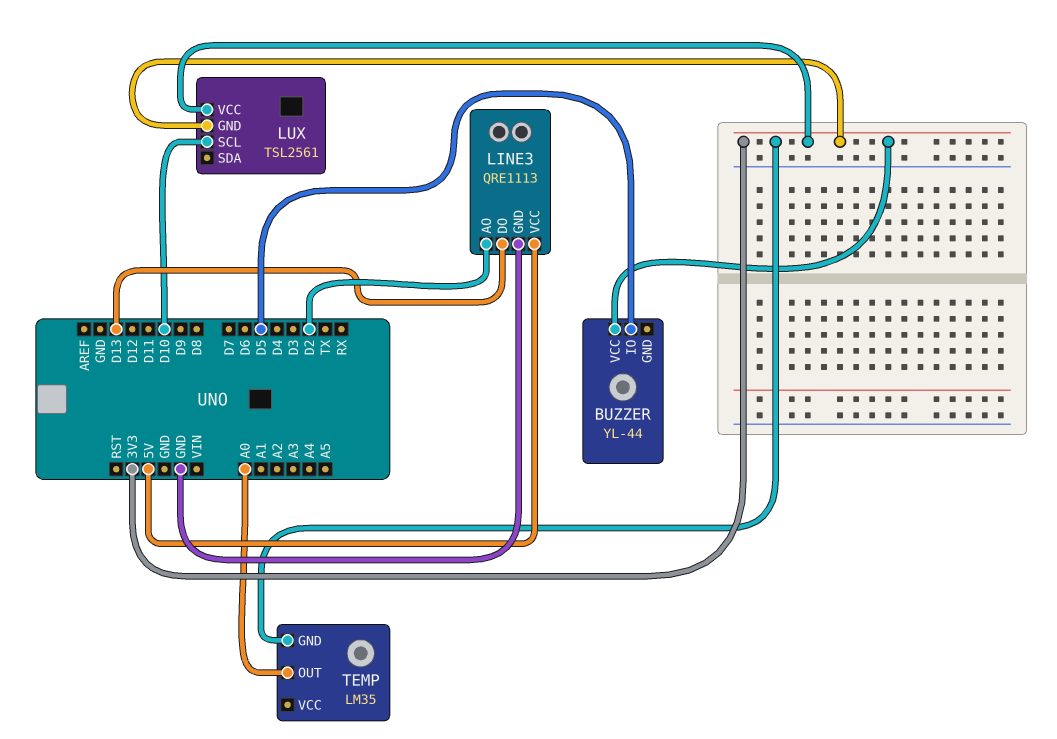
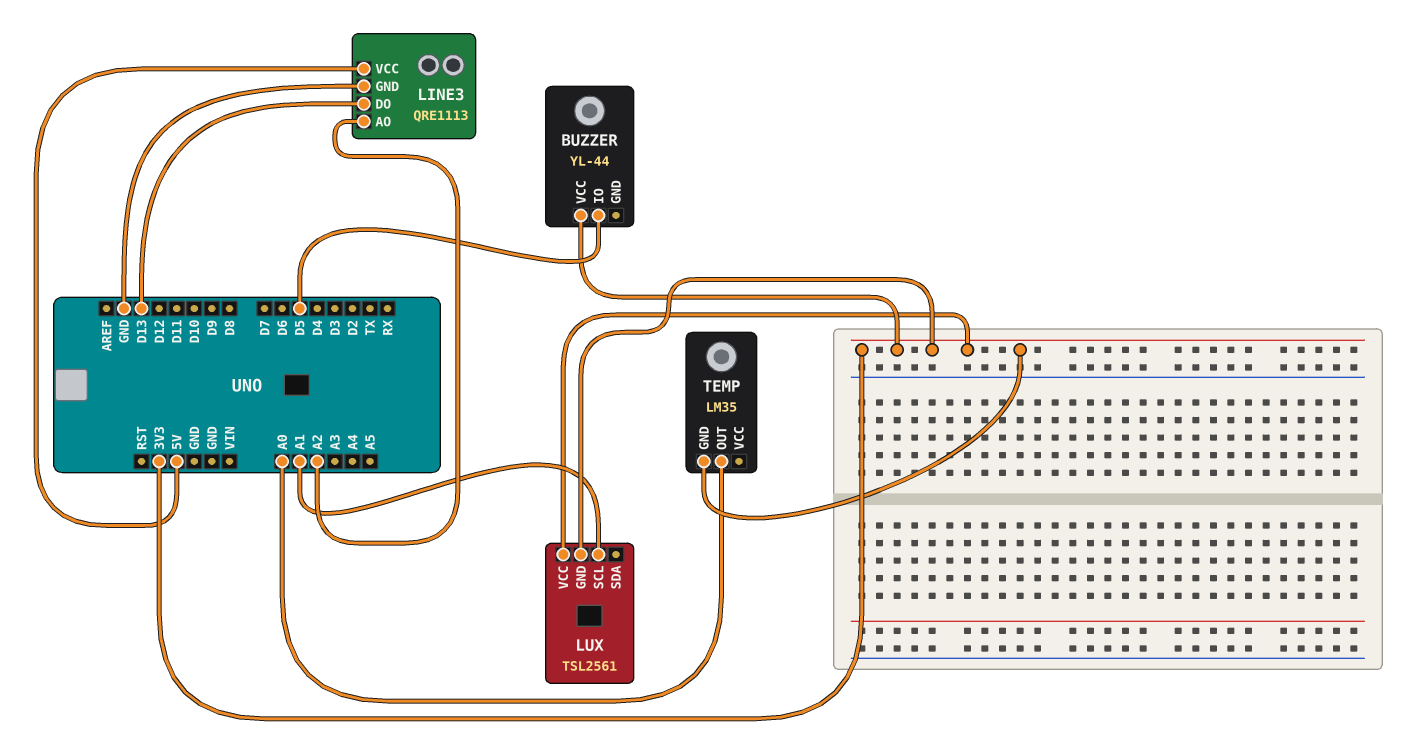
LINE3 pin AO: D2 -> A2
LUX pin SCL: D10 -> A1

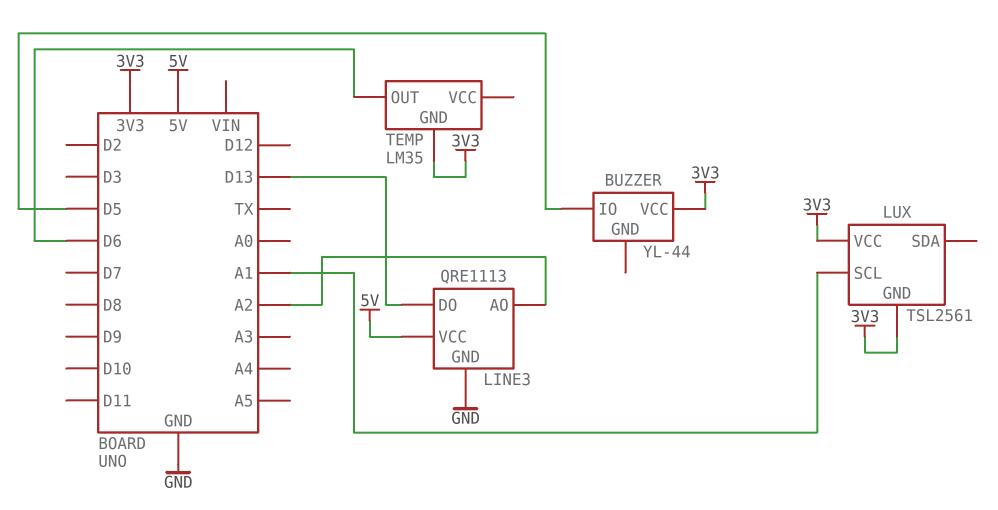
TEMP pin OUT: A0 -> D6

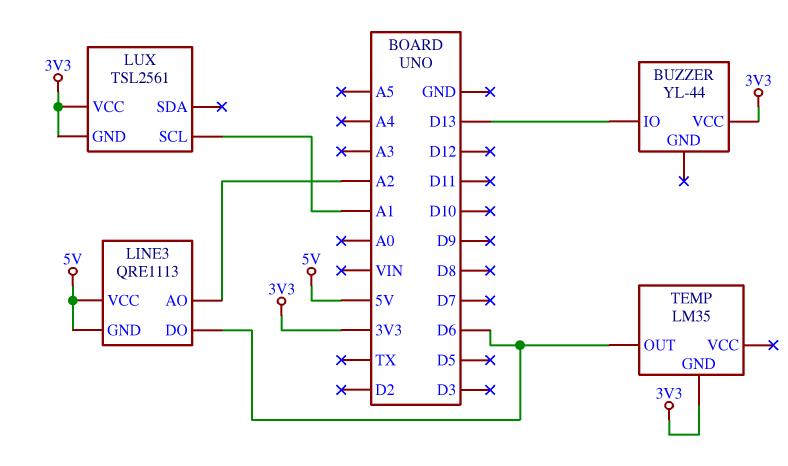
BUZZER pin IO: D5 -> D13
LINE3 pin DO: D13 -> D6
LINE3 pin GND: GND -> 5V

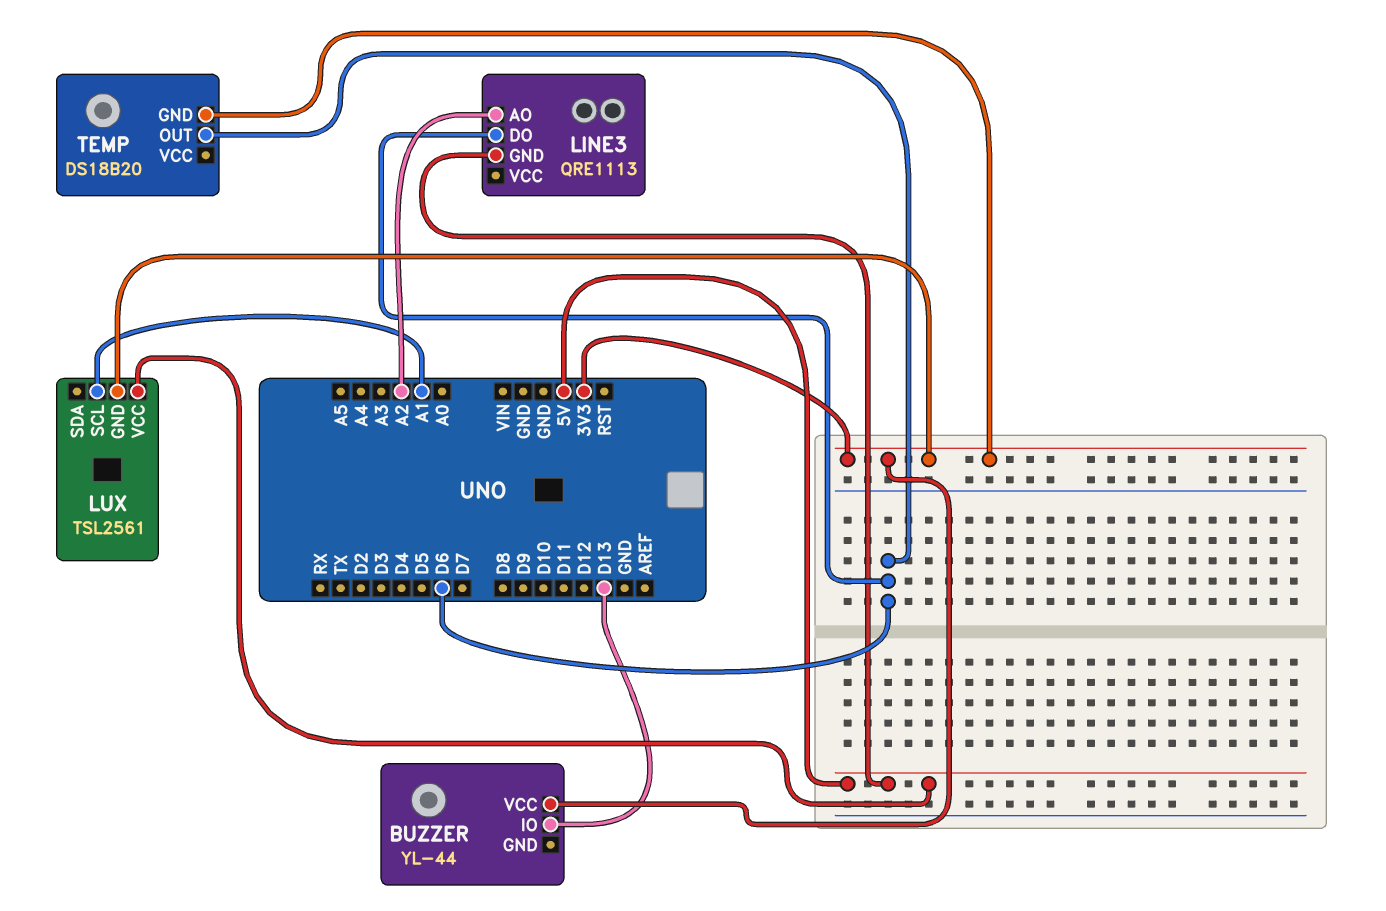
LINE3 pin VCC: 5V -> none
LUX pin VCC: 3V3 -> 5V
TEMP: LM35 -> DS18B20

